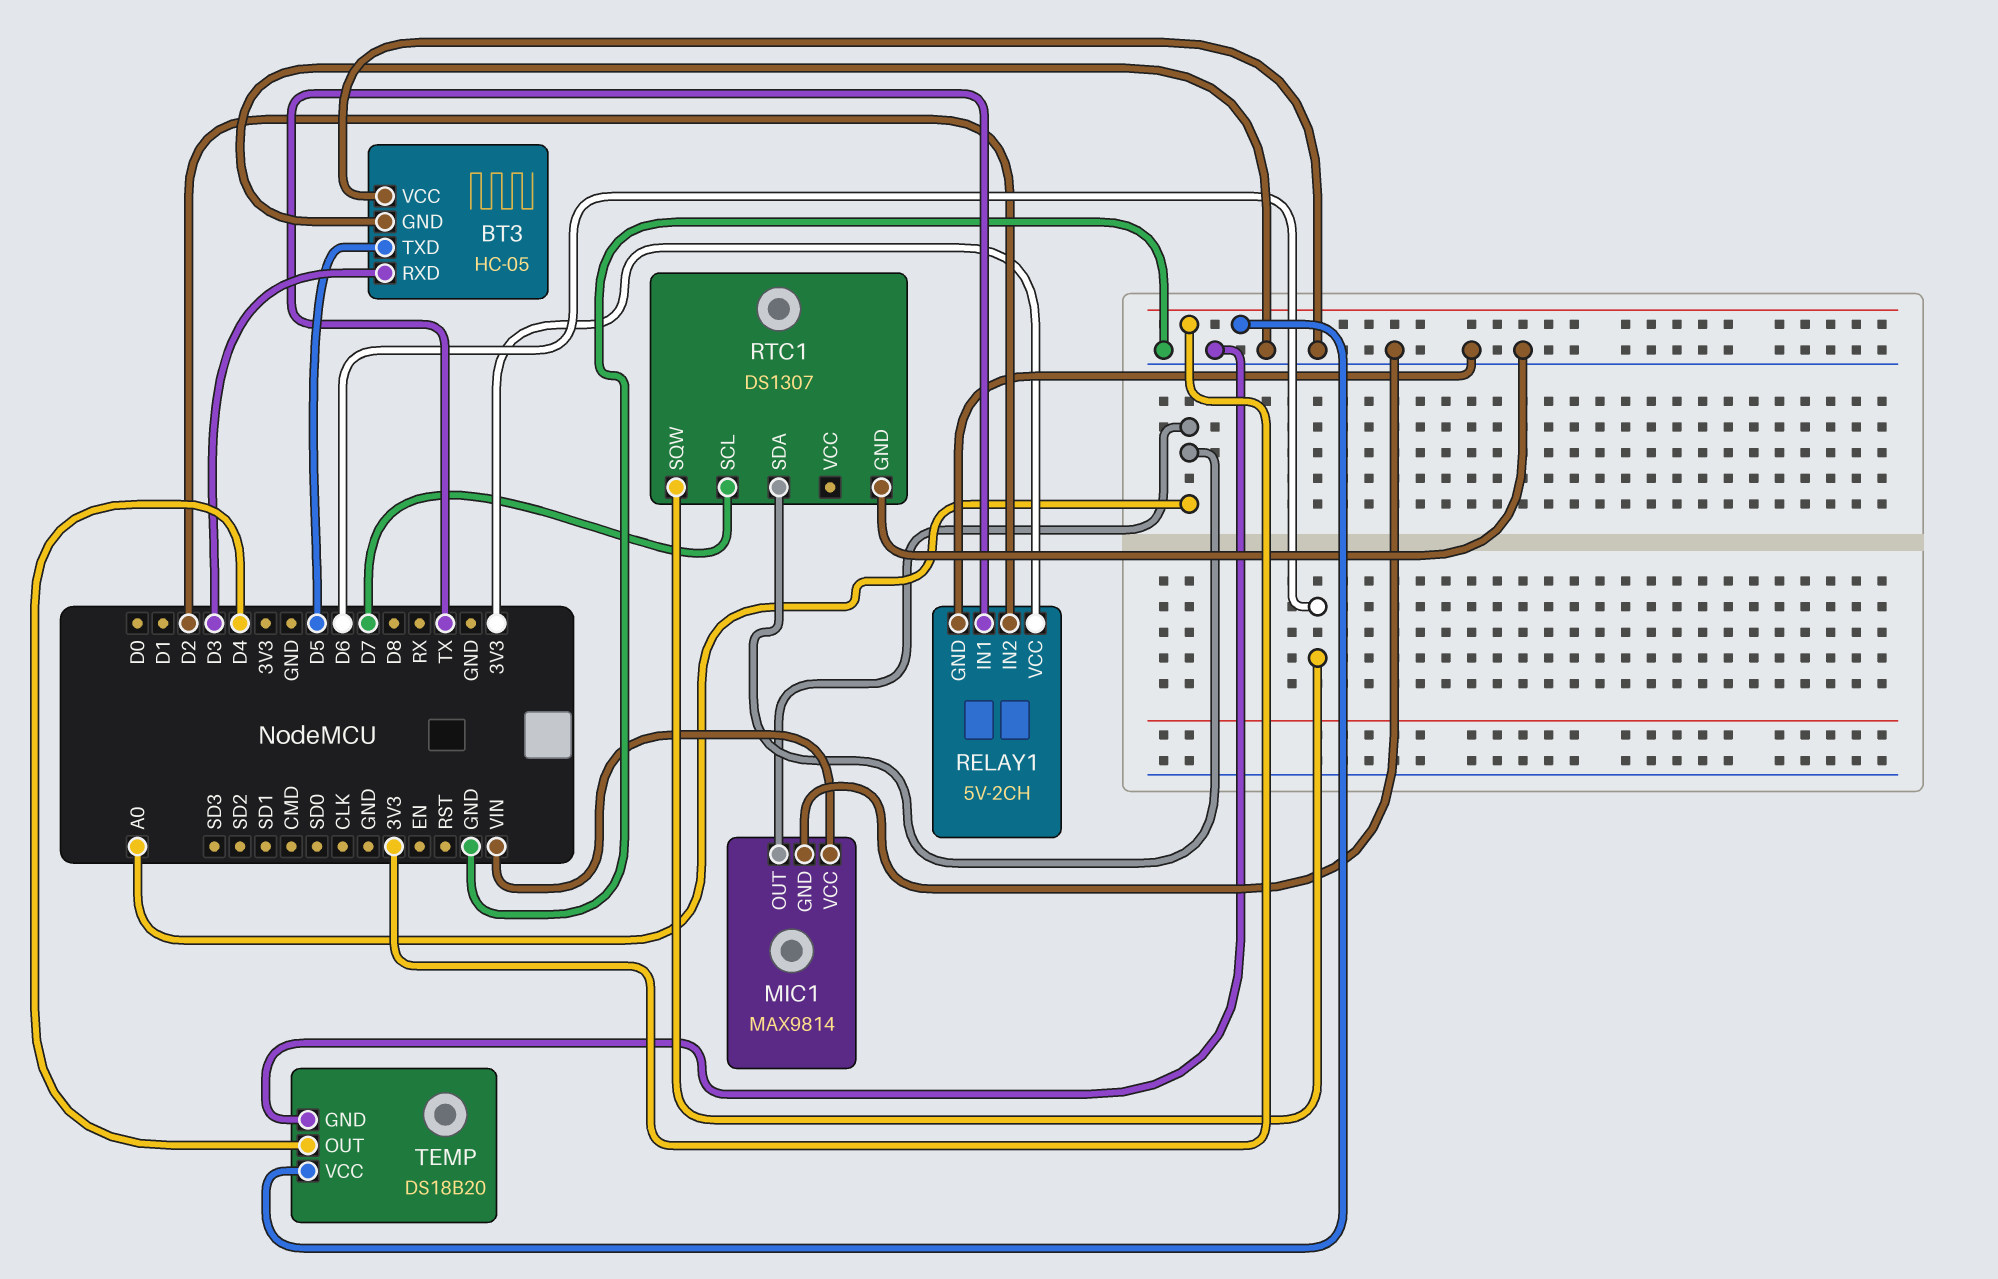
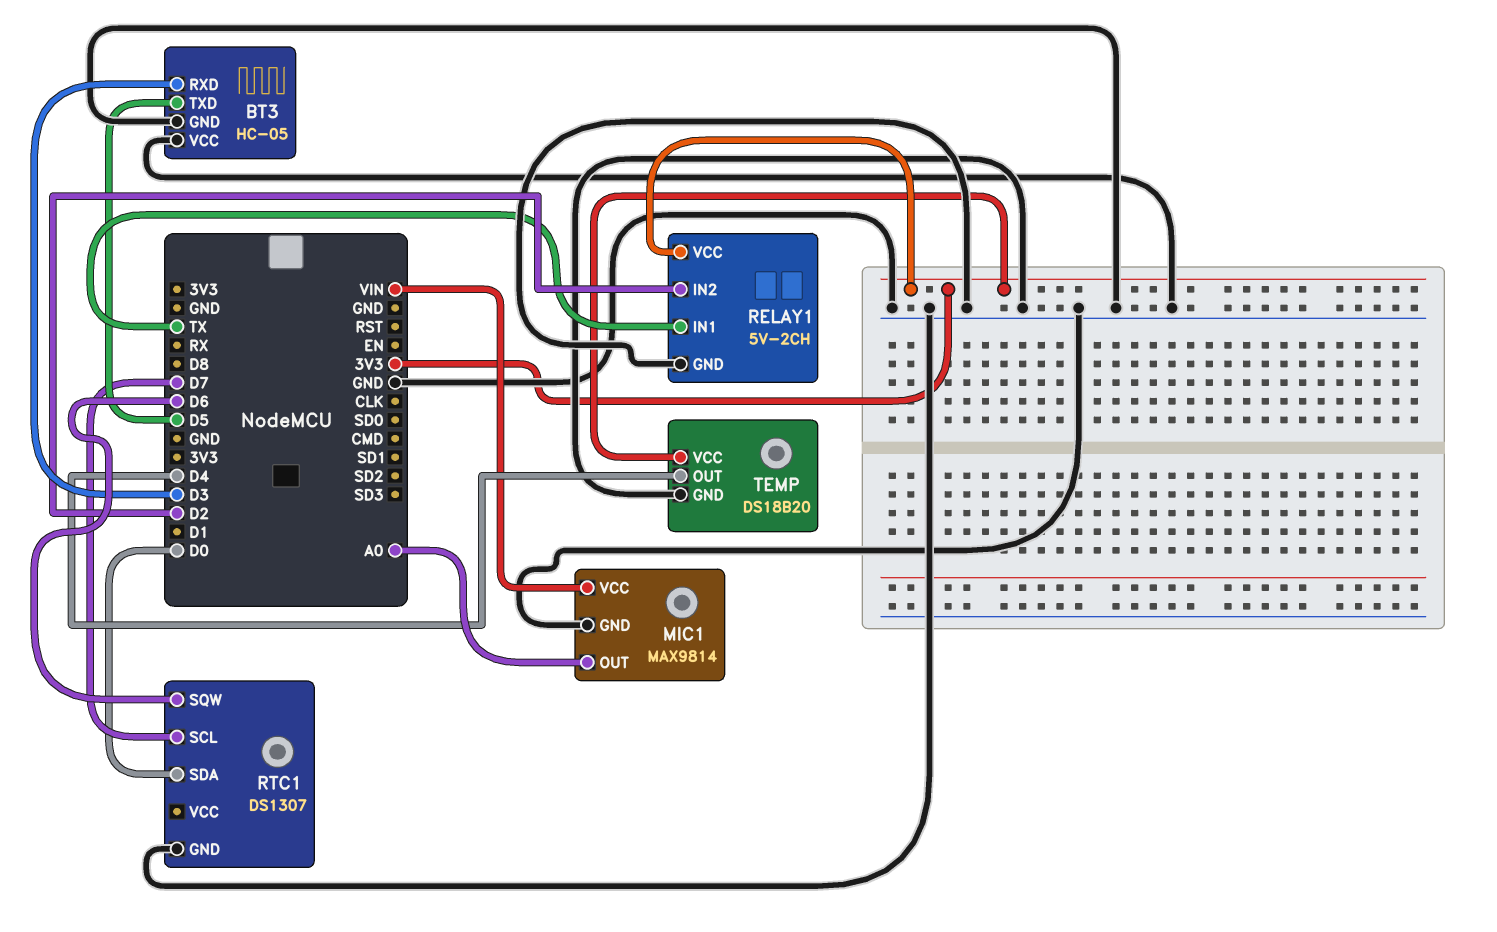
RTC1 pin SDA: A0 -> D0

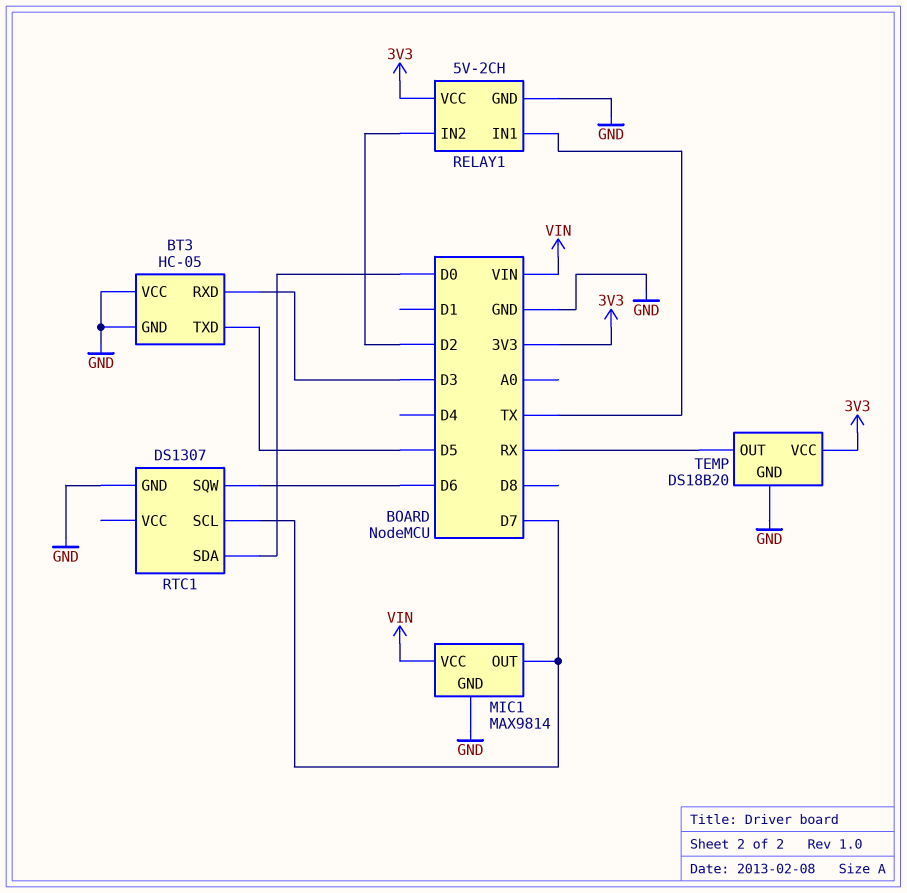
MIC1 pin OUT: A0 -> D7
TEMP pin OUT: D4 -> RX

